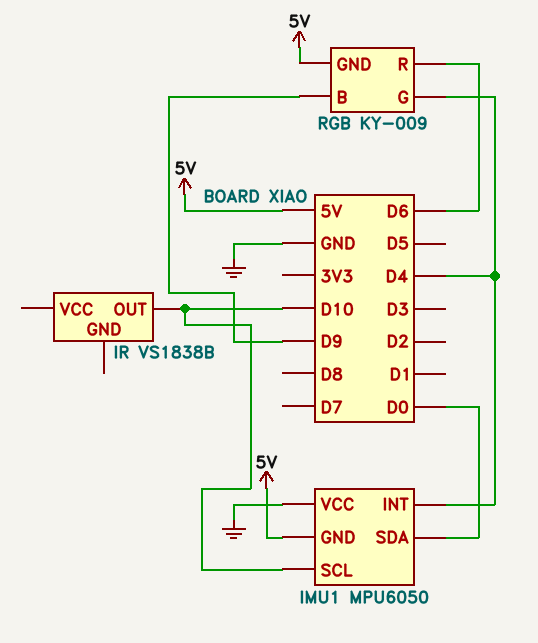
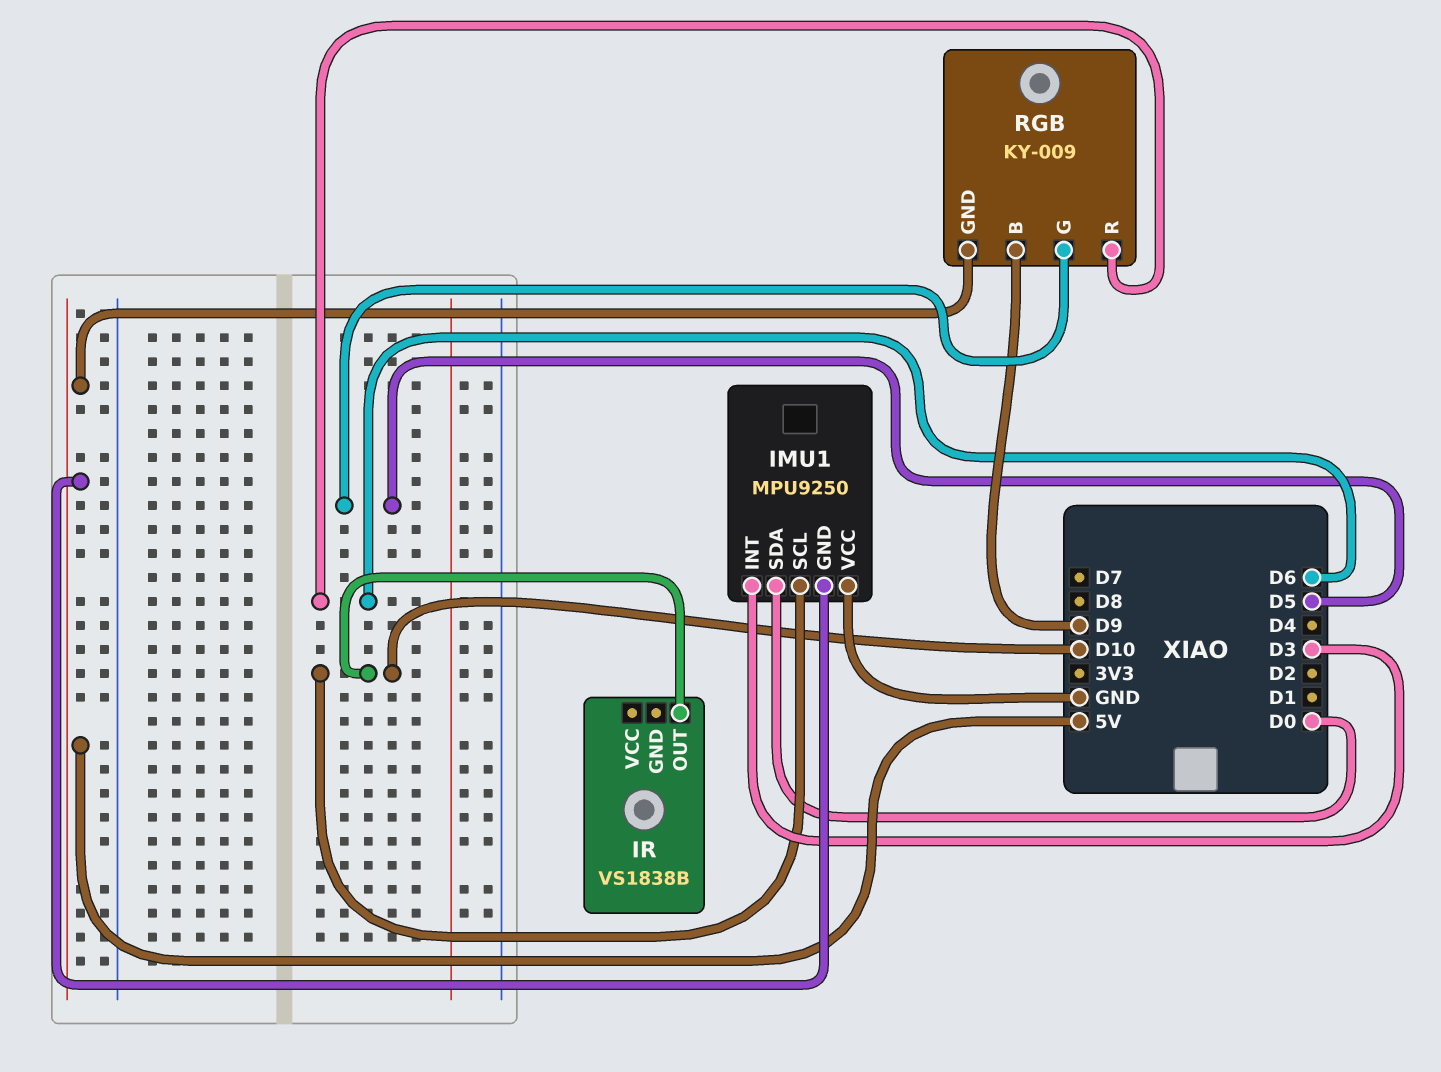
IMU1: MPU6050 -> MPU9250
IMU1 pin INT: D4 -> D3
RGB pin G: D4 -> D5

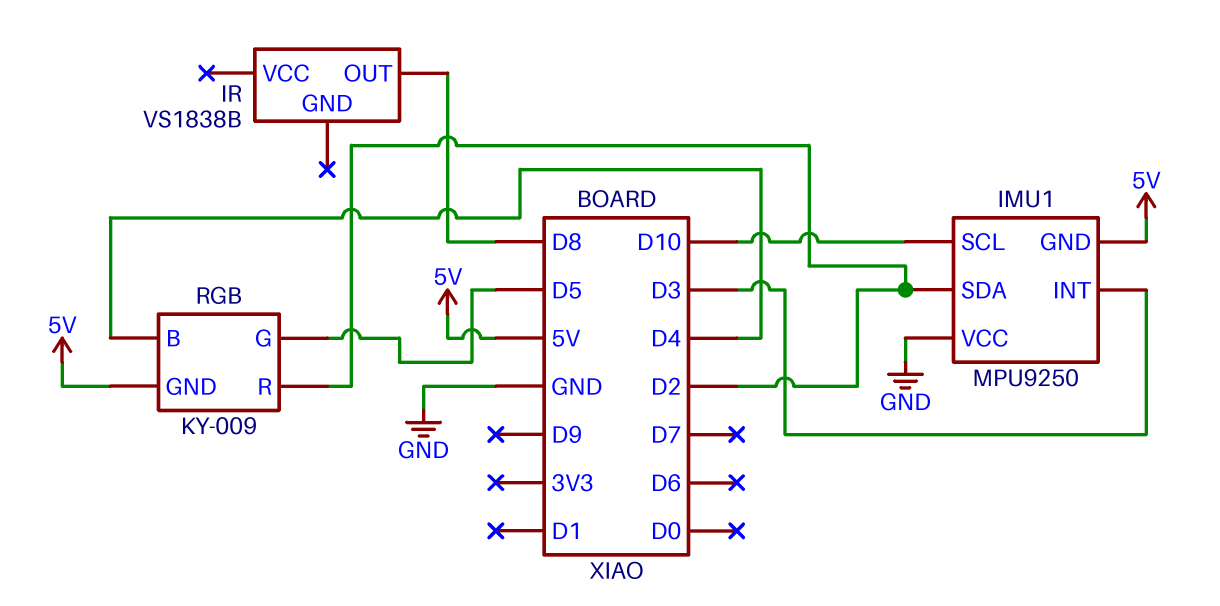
IMU1 pin SDA: D0 -> D2
IR pin OUT: D10 -> D8
RGB pin B: D9 -> D4
RGB pin R: D6 -> D2

